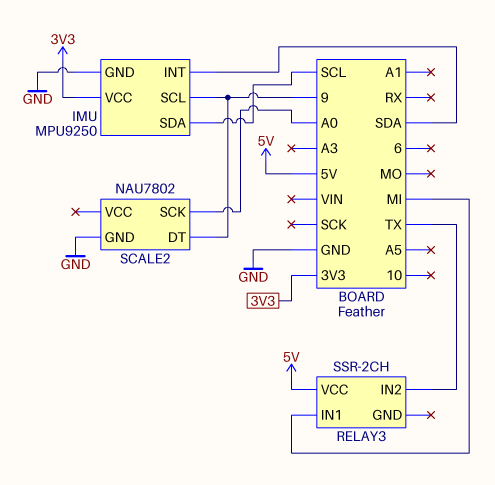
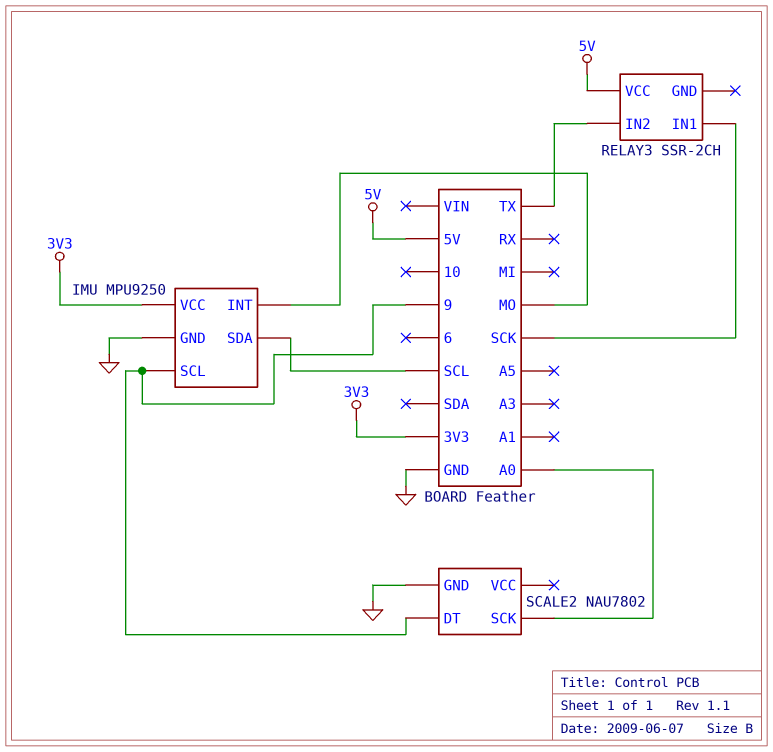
IMU pin INT: SDA -> MO
RELAY3 pin IN1: MI -> SCK

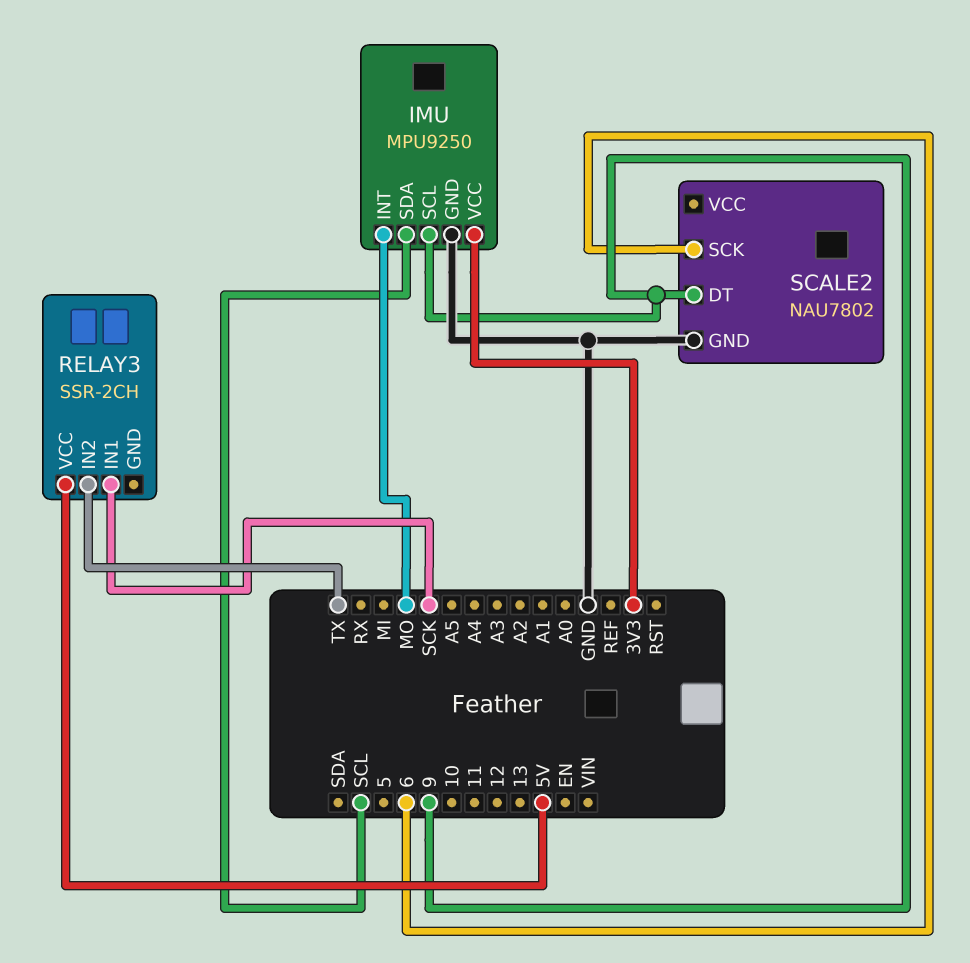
SCALE2 pin SCK: A0 -> 6

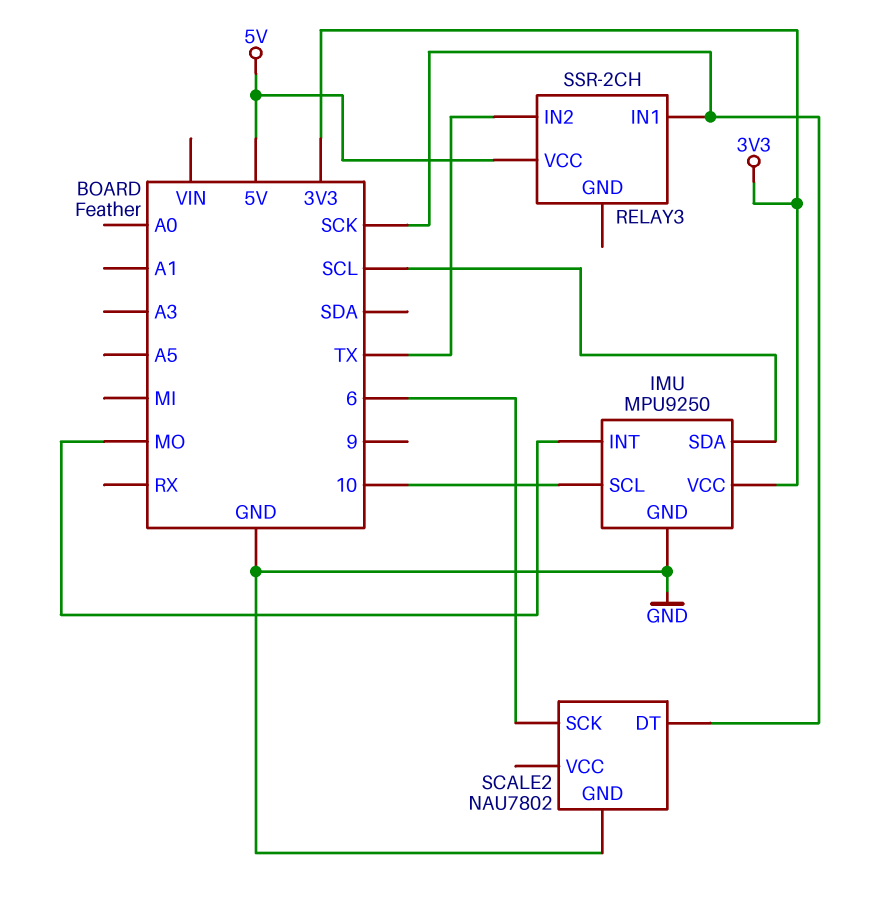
IMU pin SCL: 9 -> 10
SCALE2 pin DT: 9 -> SCK

